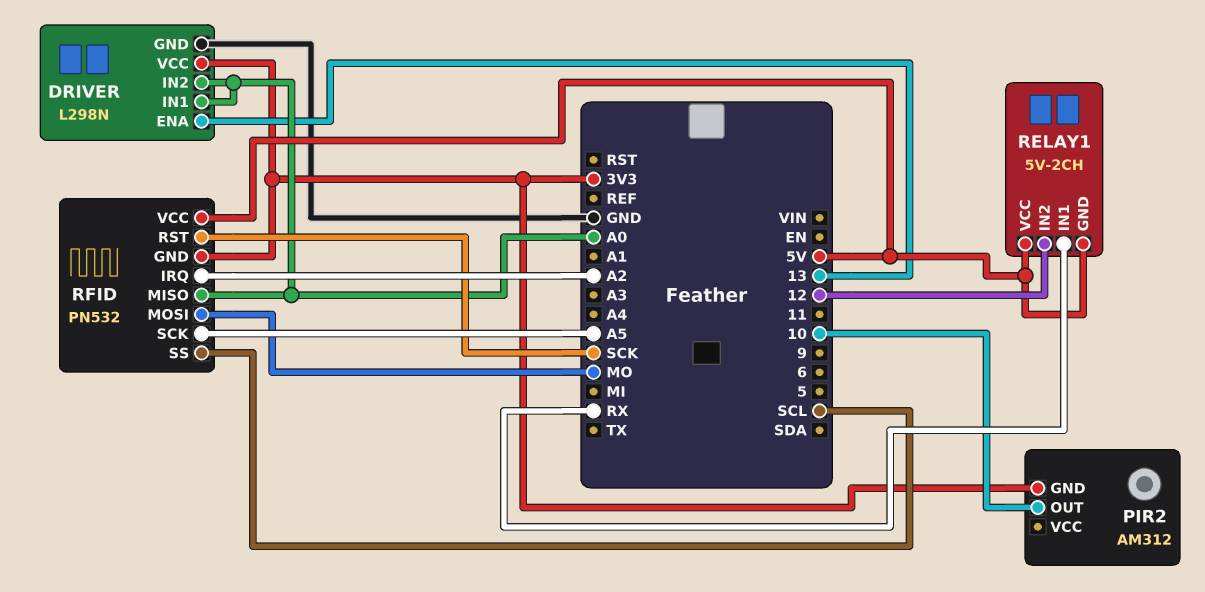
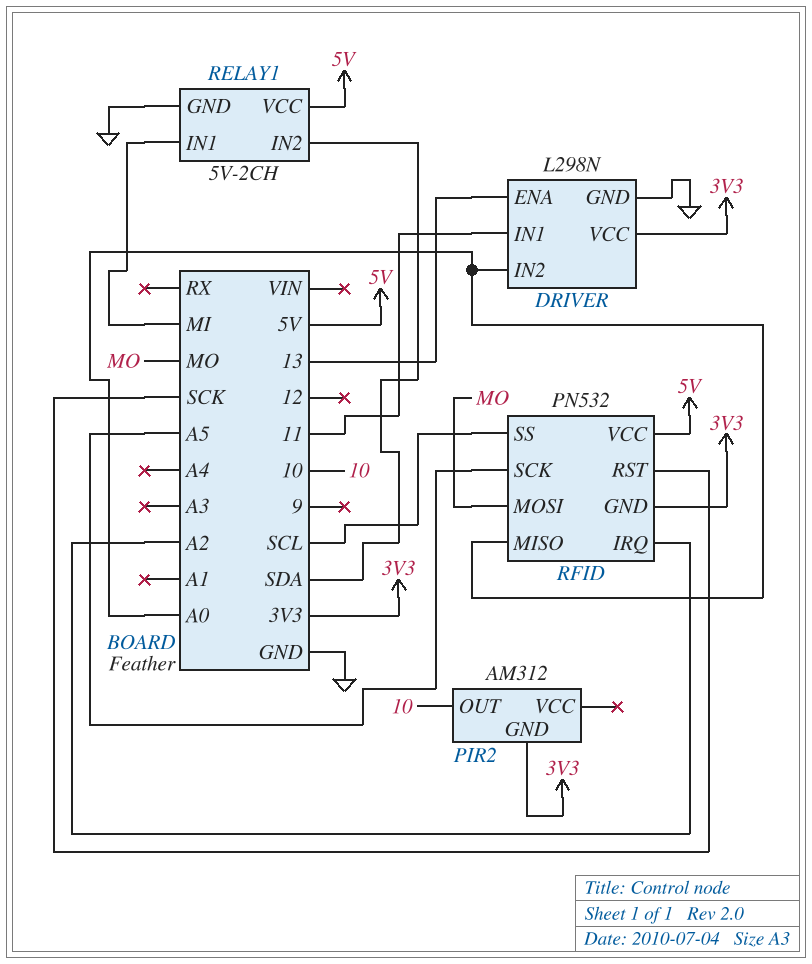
DRIVER pin IN1: A0 -> 11
RELAY1 pin GND: 5V -> GND
RELAY1 pin IN1: RX -> MI
RELAY1 pin IN2: 12 -> SDA

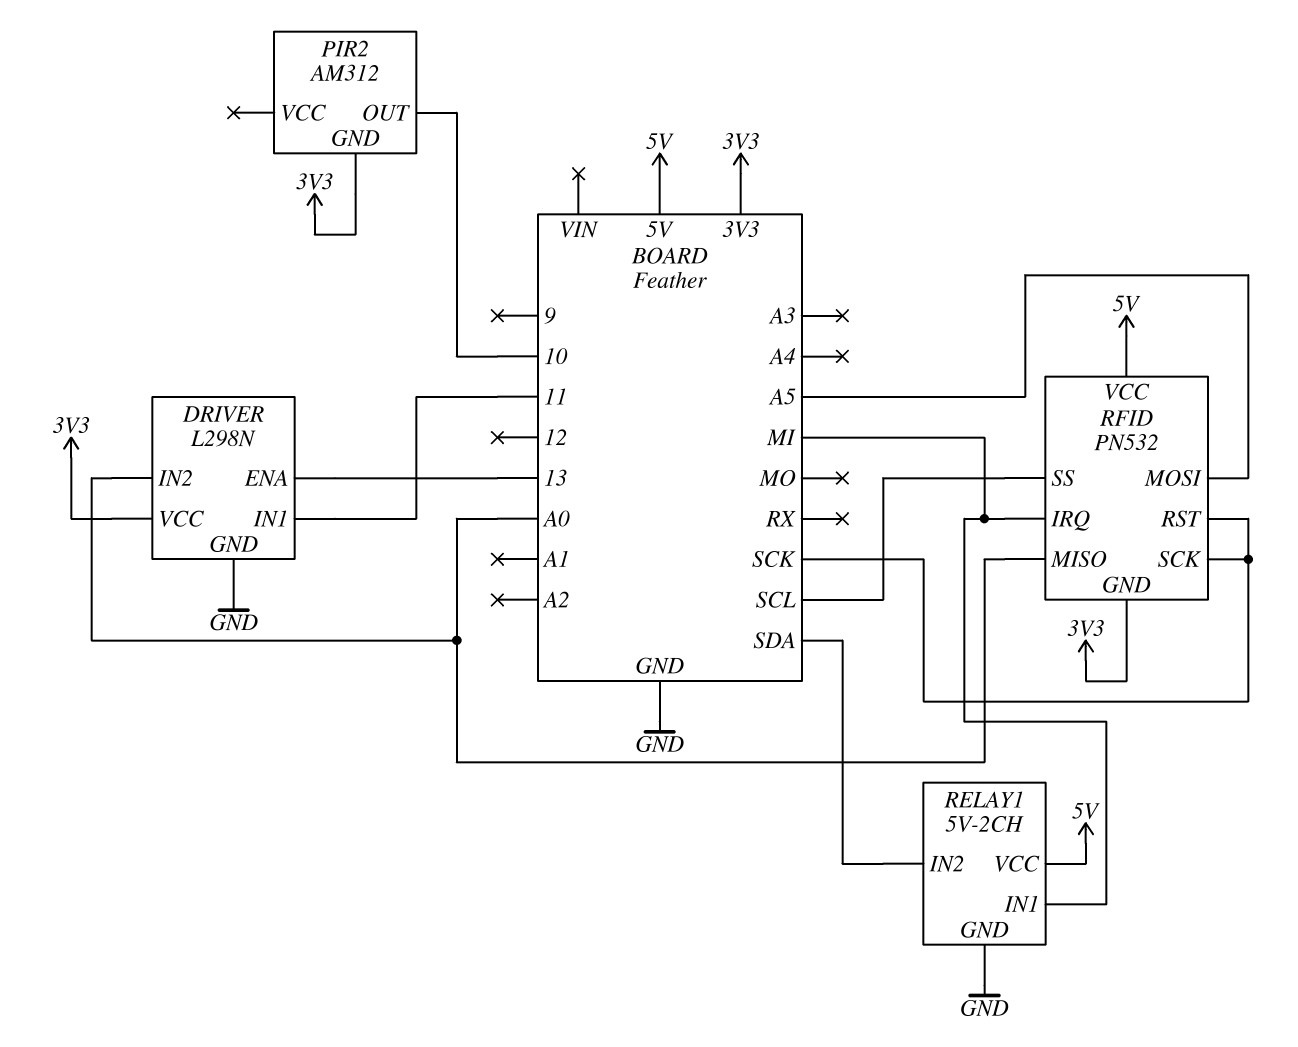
RFID pin IRQ: A2 -> MI
RFID pin MOSI: MO -> A5
RFID pin SCK: A5 -> SCK

